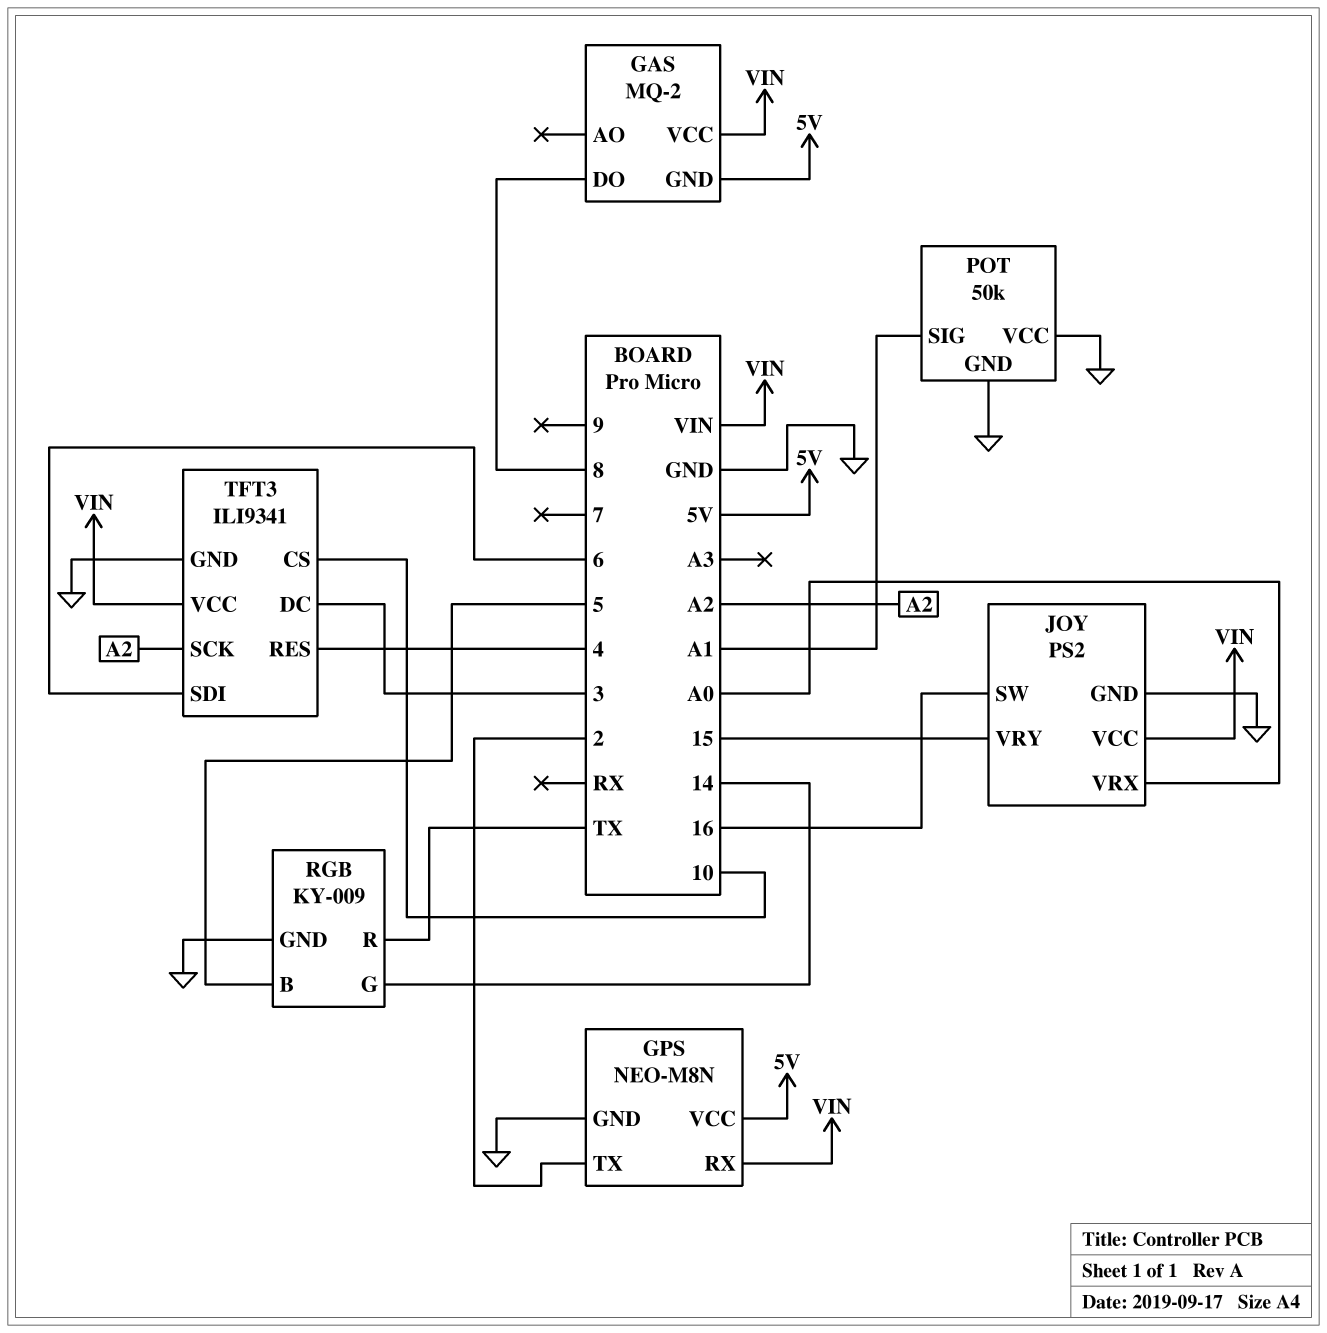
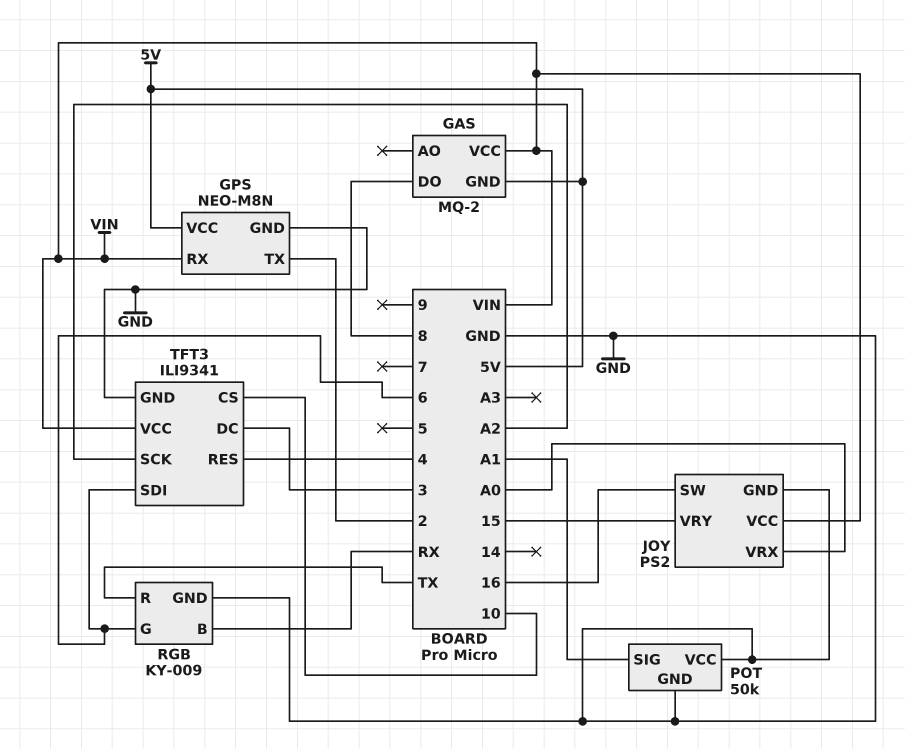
RGB pin B: 5 -> RX
RGB pin G: 14 -> 6

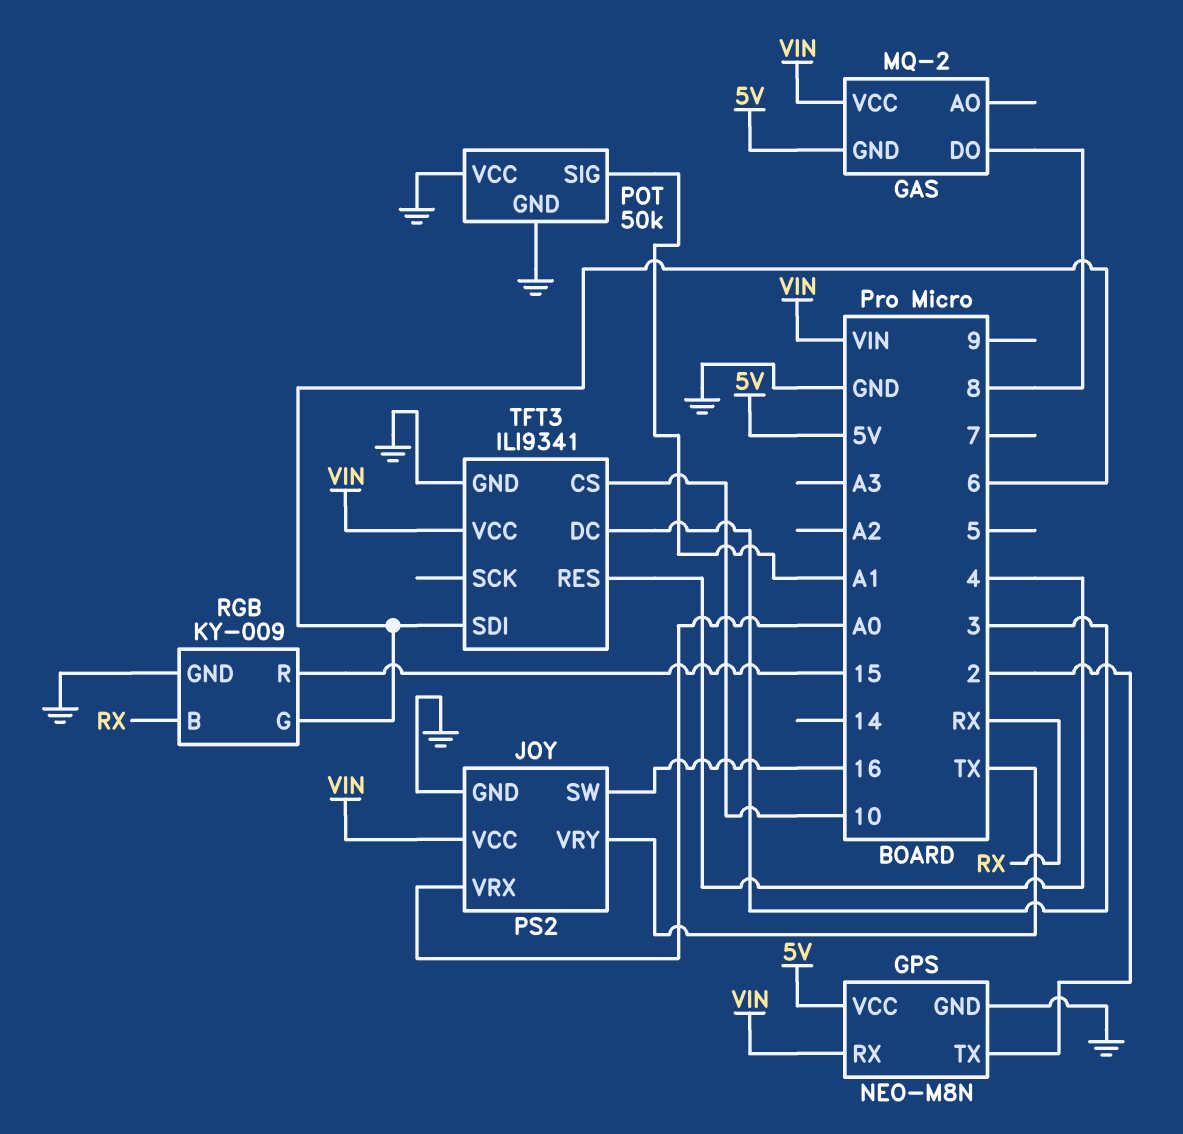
JOY pin VRY: 15 -> TX
RGB pin R: TX -> 15
TFT3 pin SCK: A2 -> none

